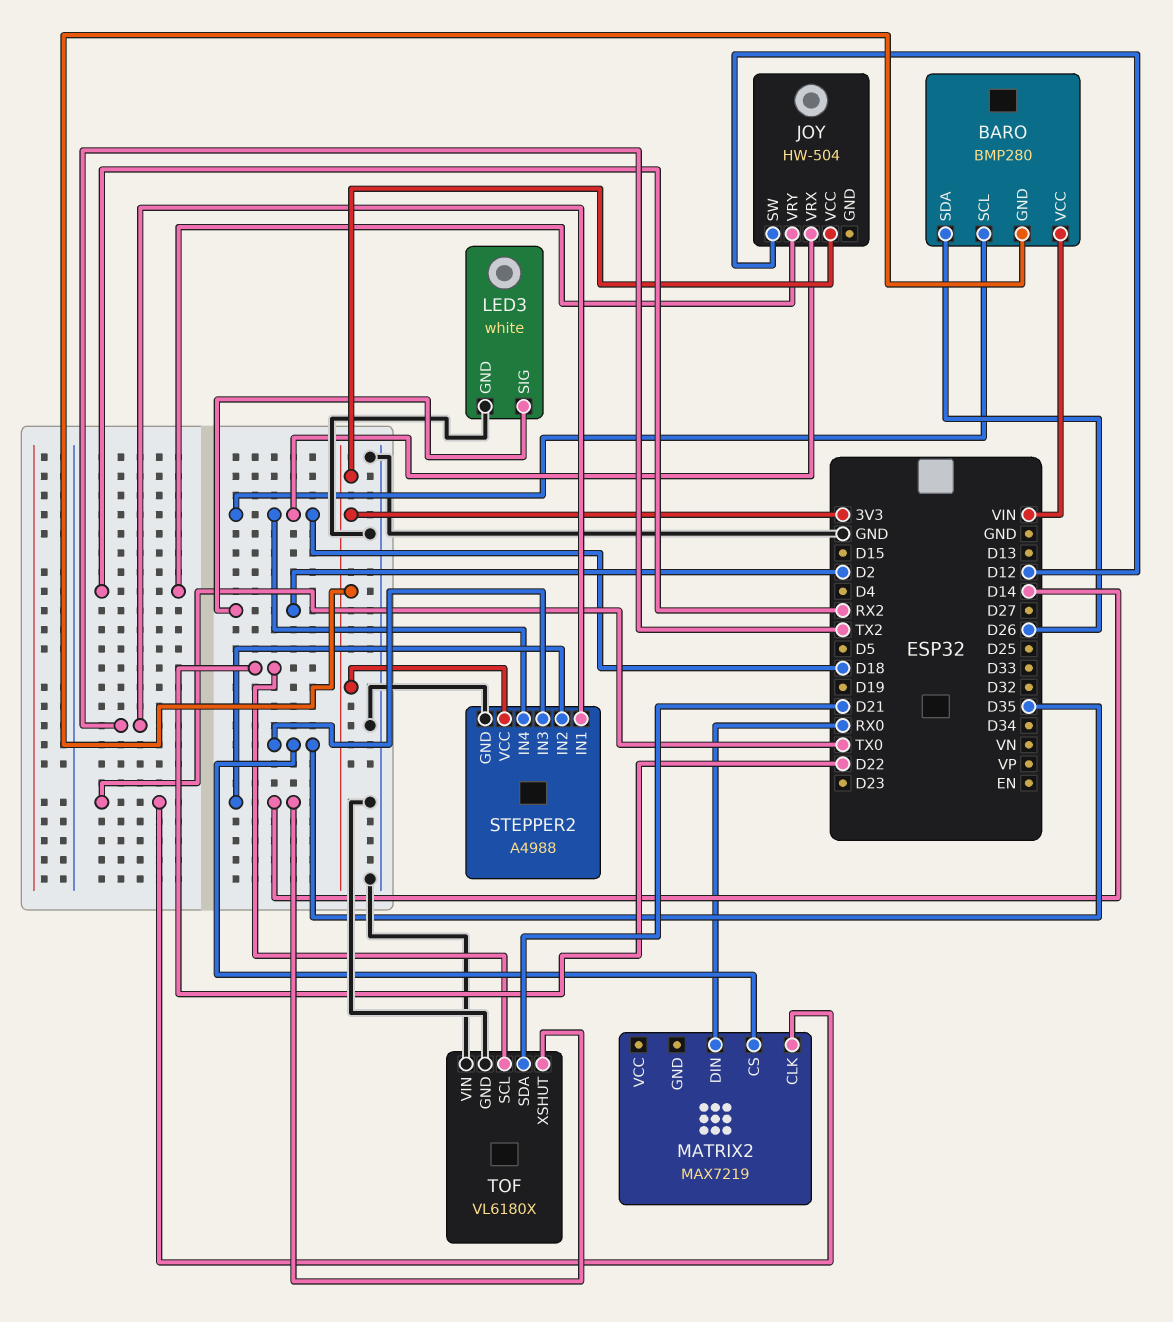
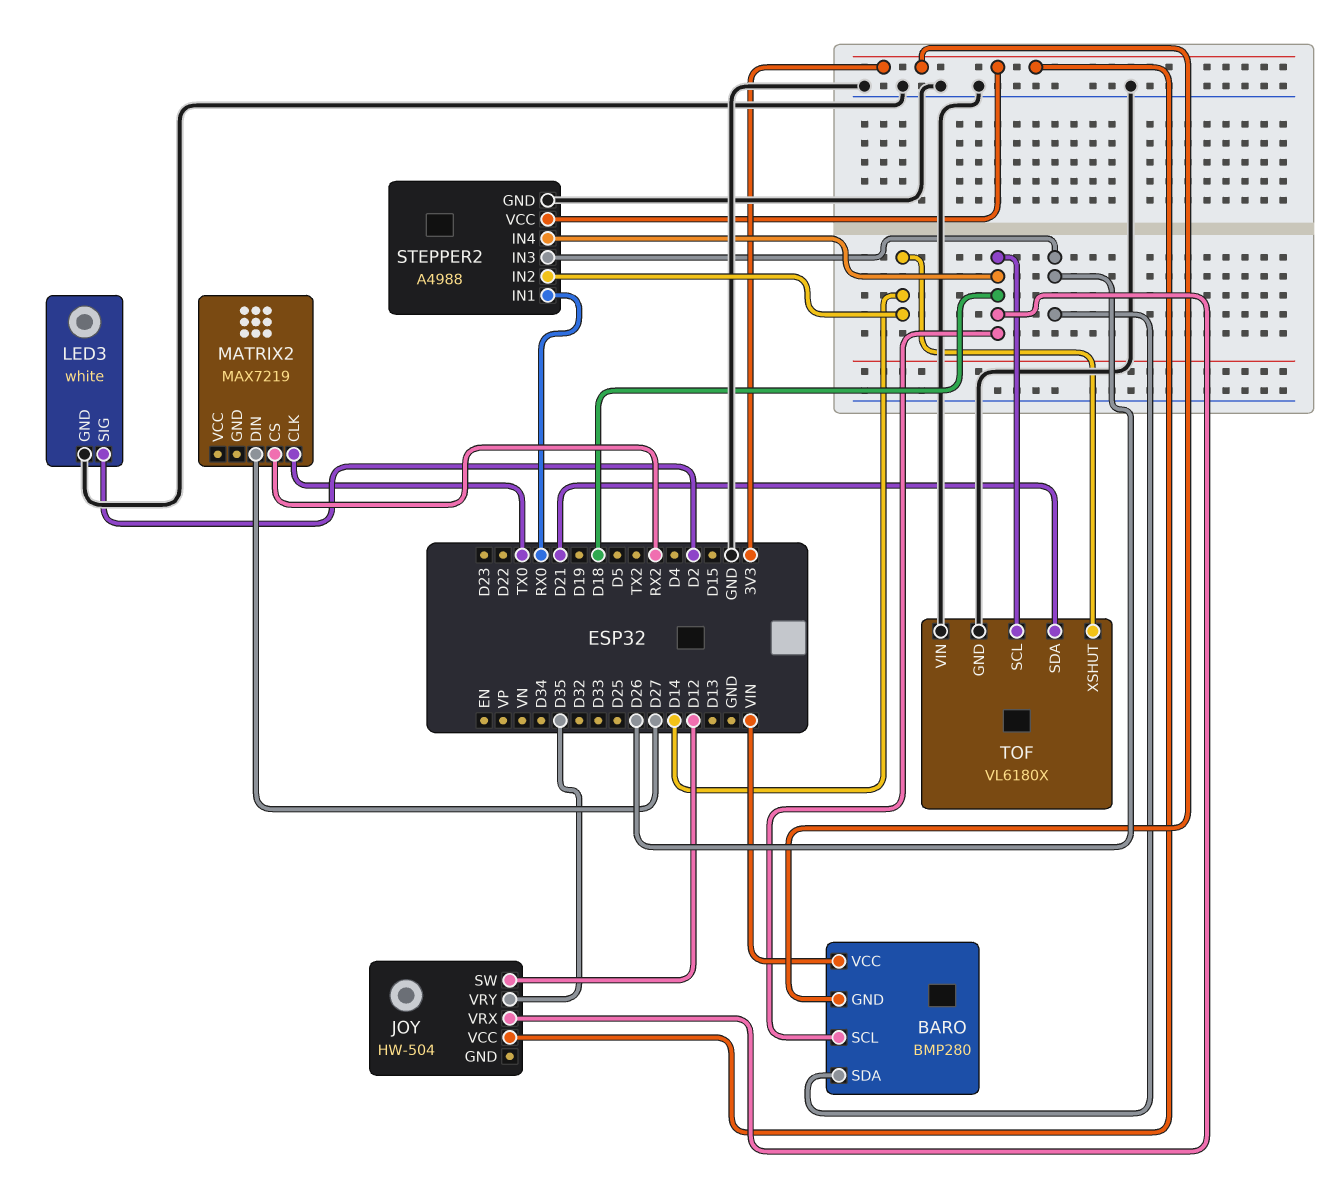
JOY pin VRY: RX2 -> D35
MATRIX2 pin CS: D35 -> RX2
MATRIX2 pin DIN: RX0 -> D27
STEPPER2 pin IN1: TX2 -> RX0
STEPPER2 pin IN3: D35 -> D26
TOF pin SCL: D22 -> D18

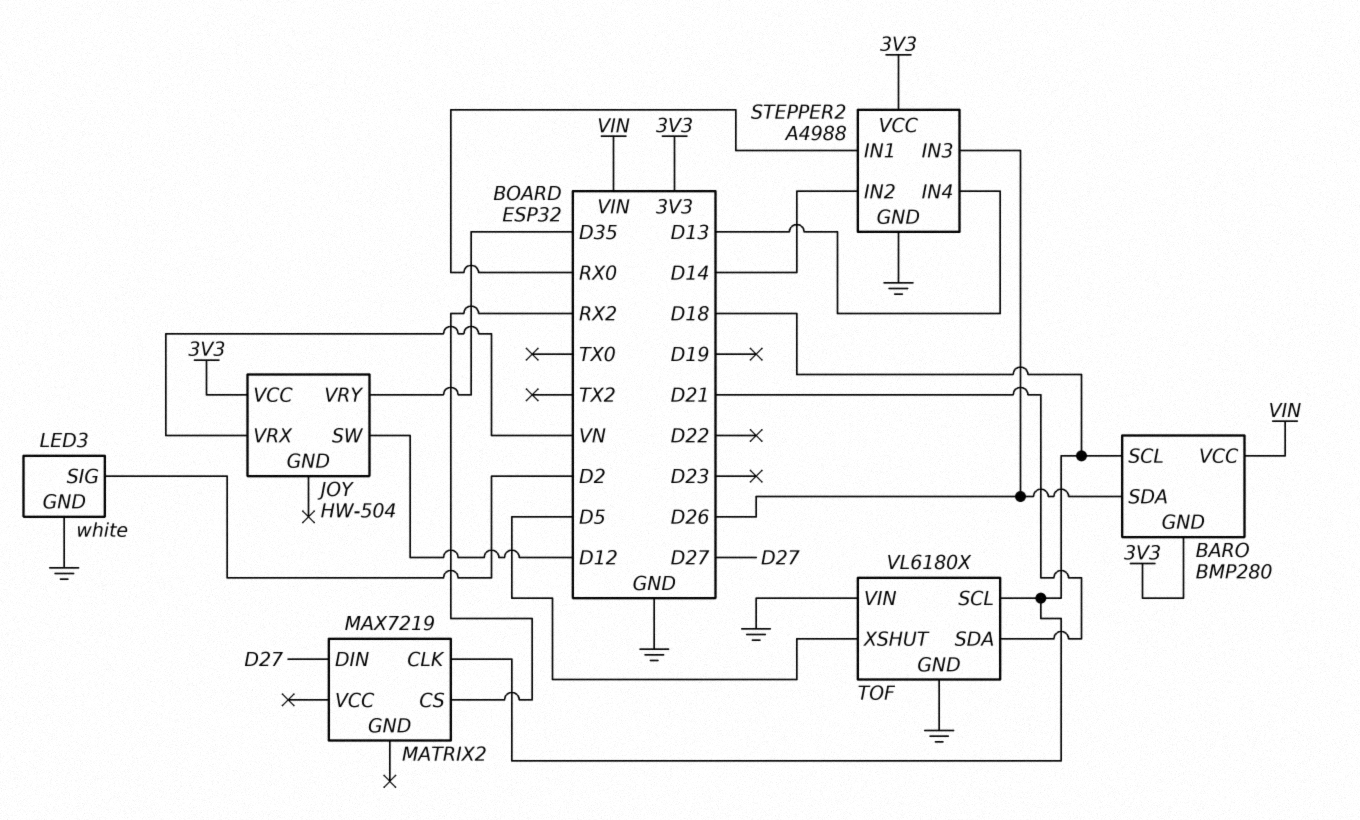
JOY pin VRX: D18 -> VN
MATRIX2 pin CLK: TX0 -> D18
STEPPER2 pin IN4: D18 -> D13
TOF pin XSHUT: D14 -> D5

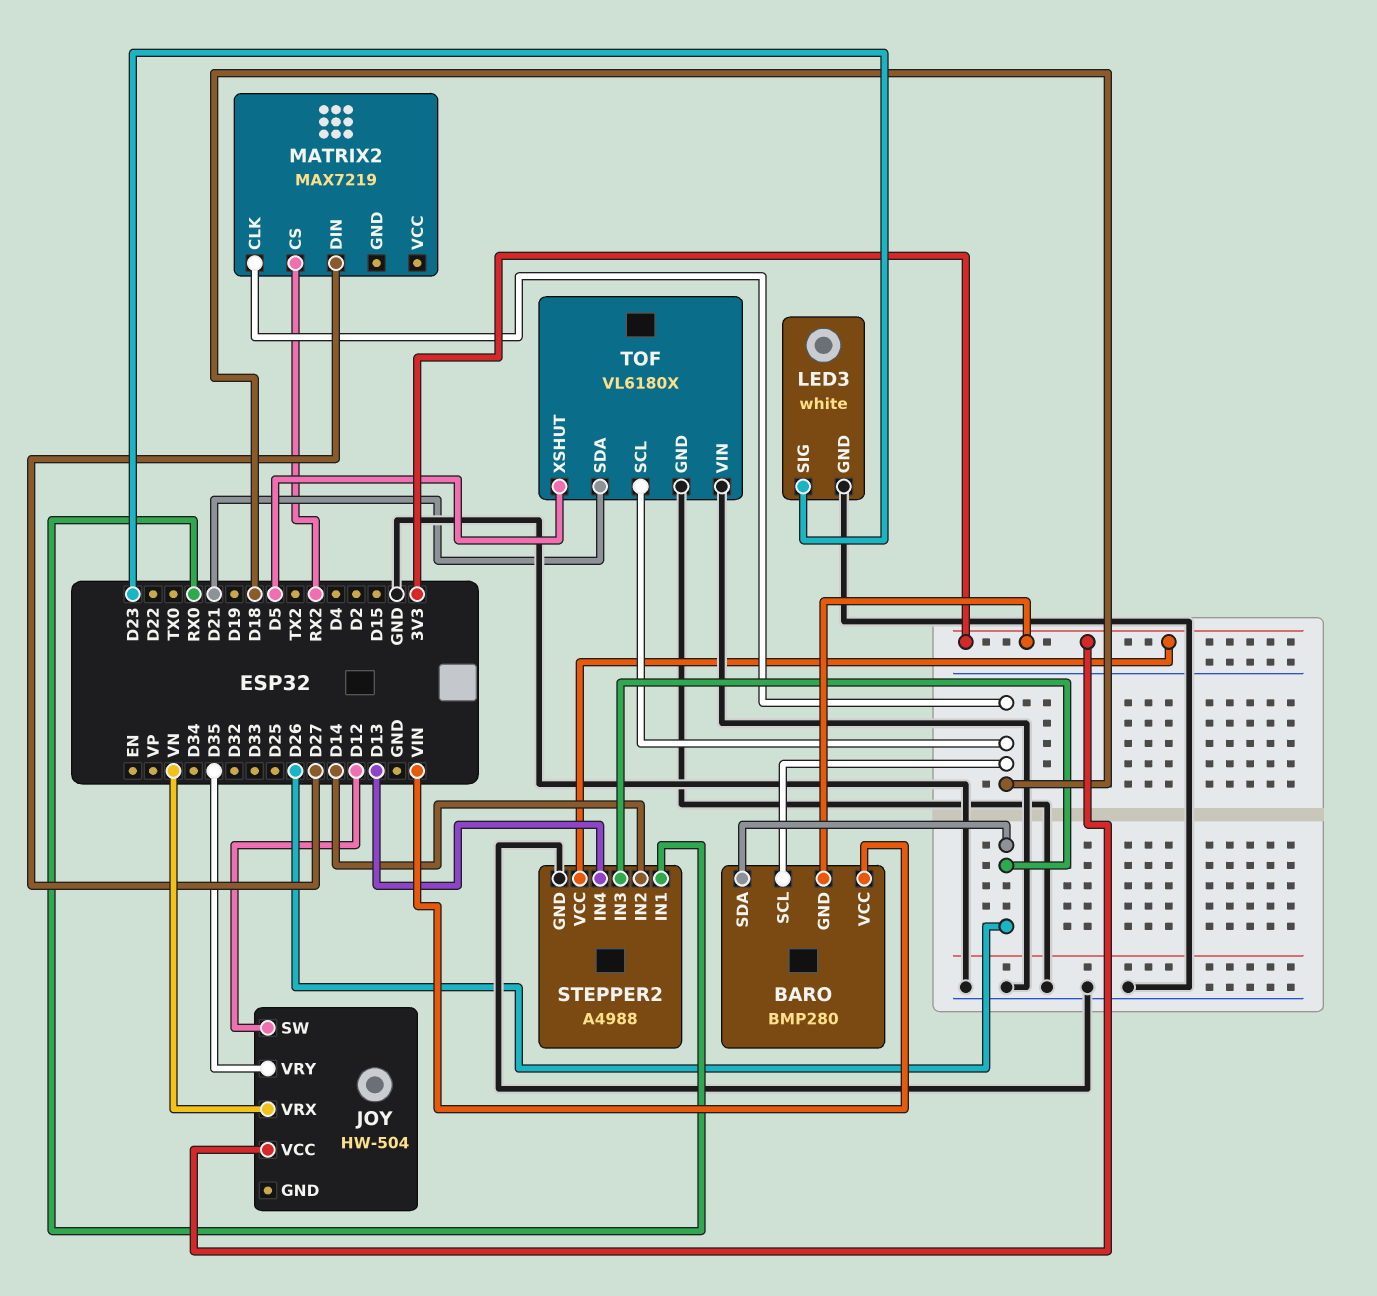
LED3 pin SIG: D2 -> D23

